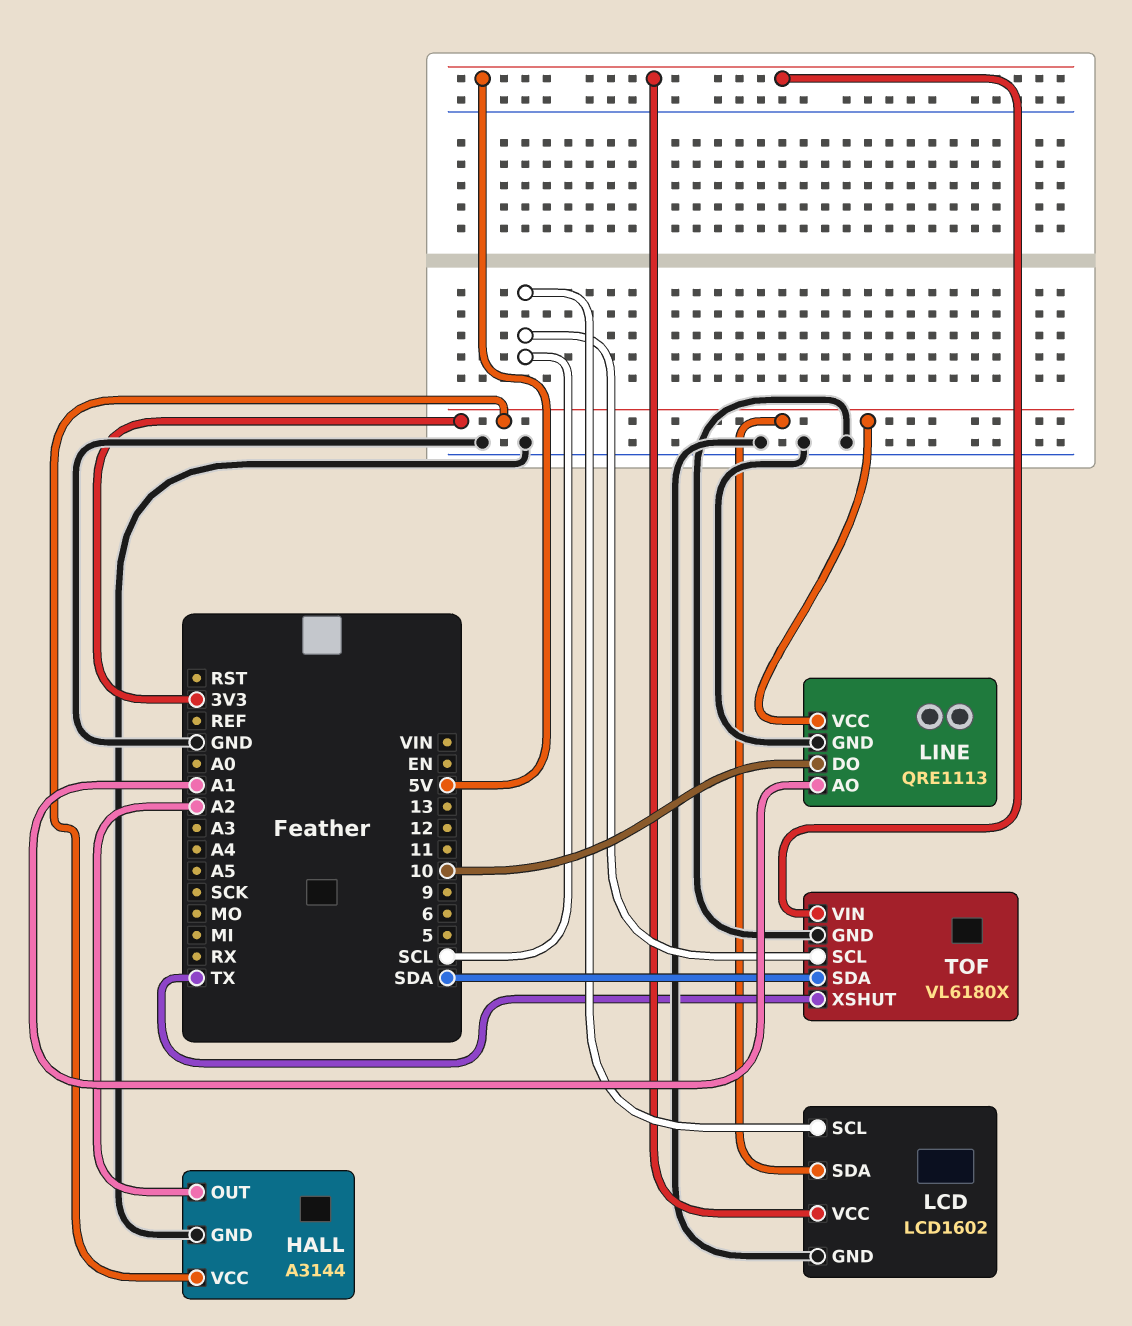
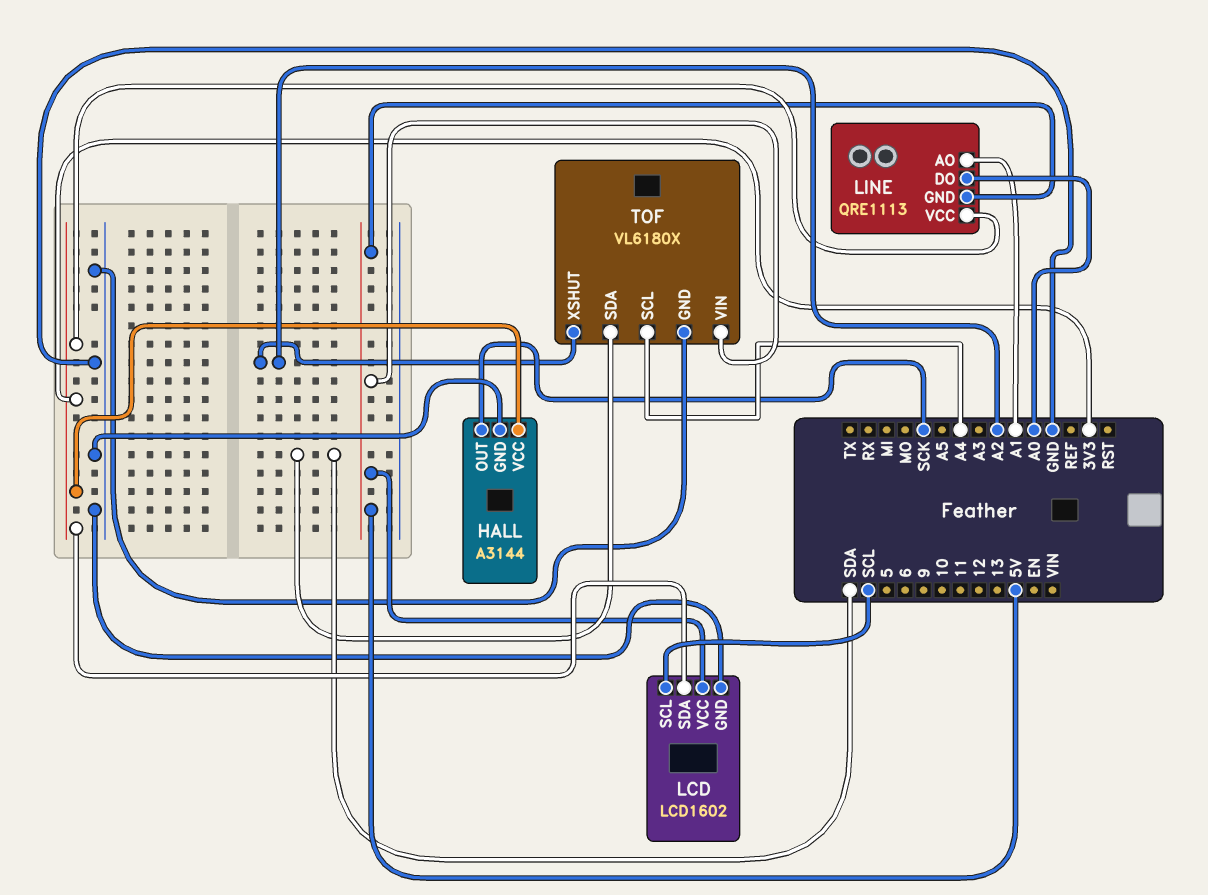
HALL pin OUT: A2 -> SCK
LINE pin DO: 10 -> A0
LINE pin GND: GND -> 5V
TOF pin SCL: SCL -> A4
TOF pin XSHUT: TX -> A2

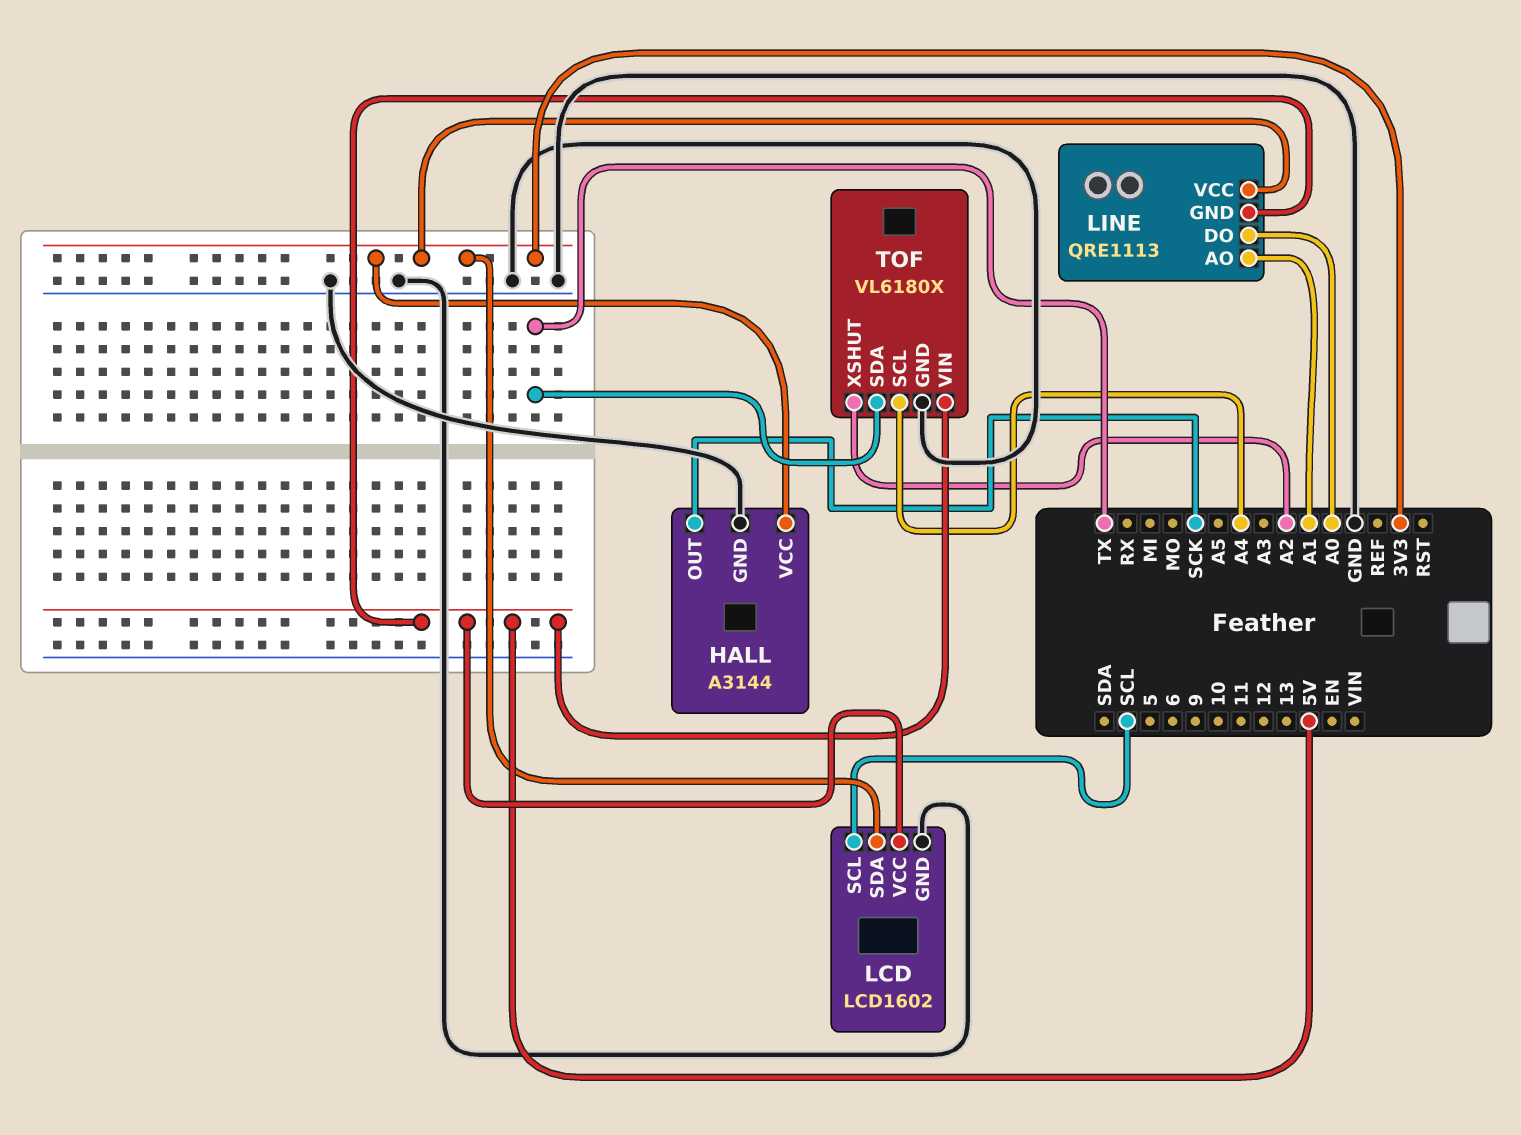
TOF pin SDA: SDA -> TX

